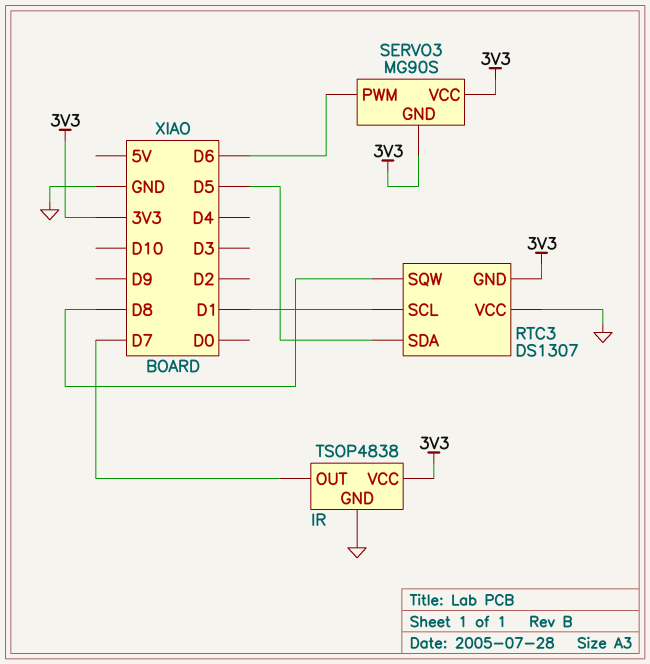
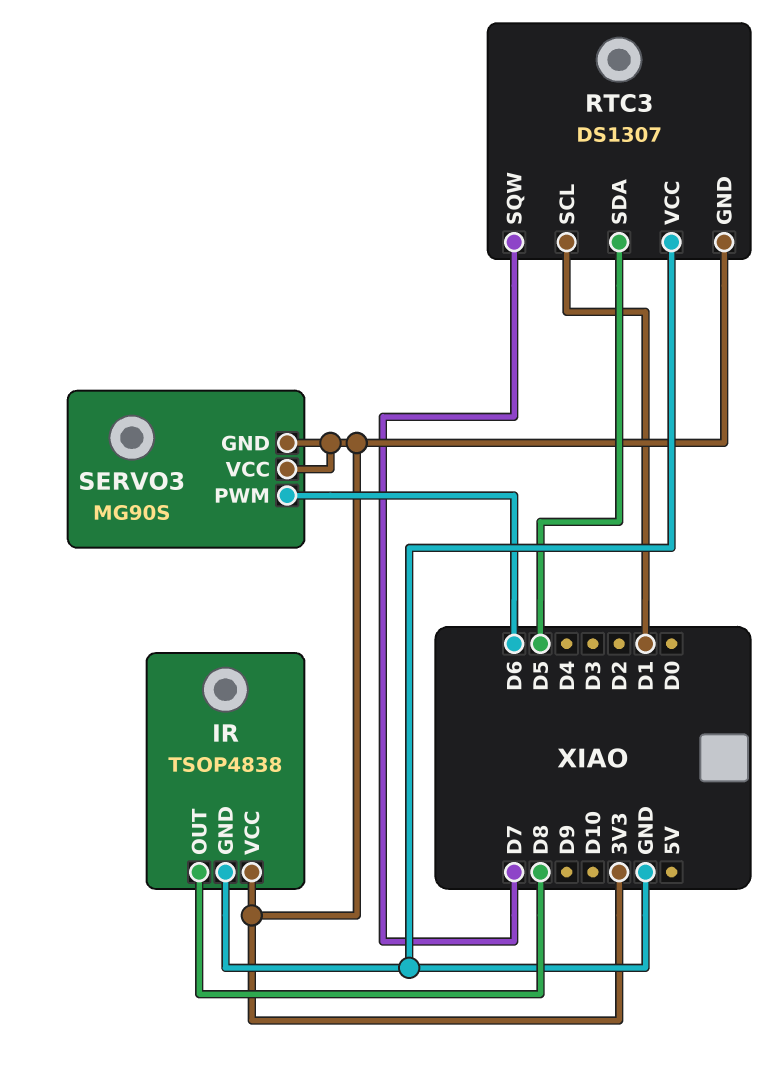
IR pin OUT: D7 -> D8
RTC3 pin SQW: D8 -> D7

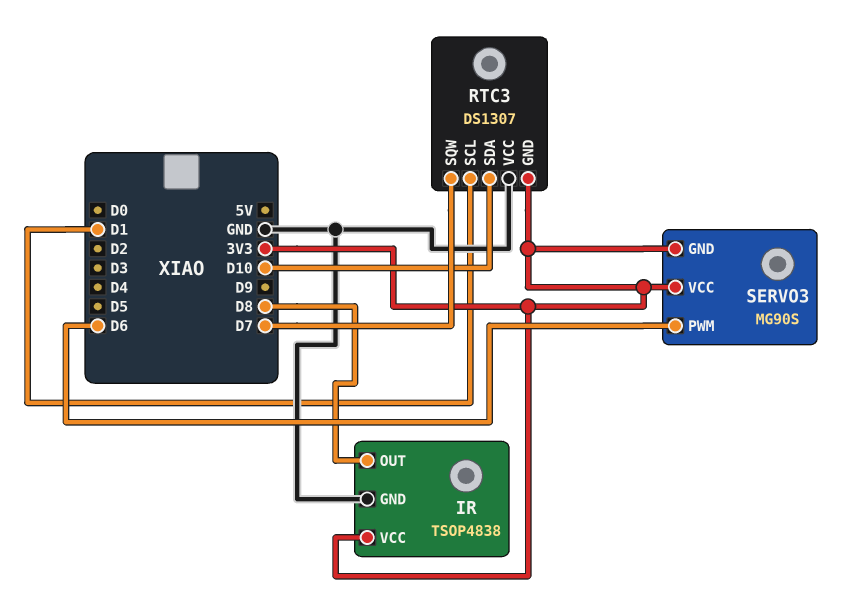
RTC3 pin SDA: D5 -> D10

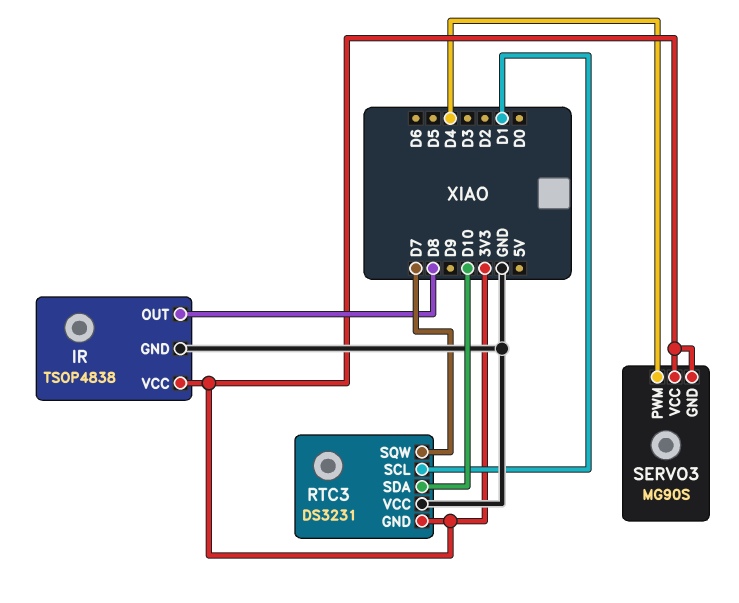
RTC3: DS1307 -> DS3231
SERVO3 pin PWM: D6 -> D4

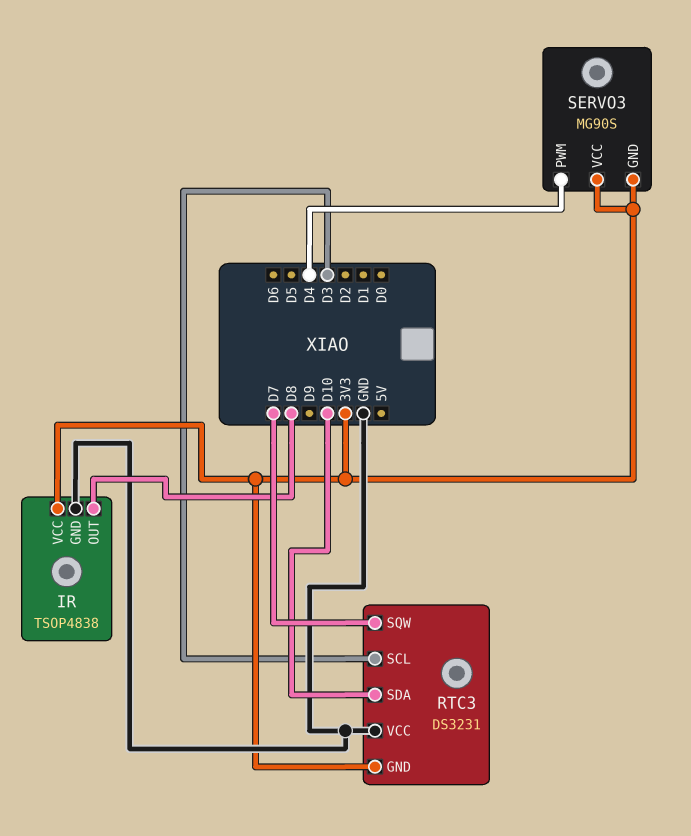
RTC3 pin SCL: D1 -> D3

